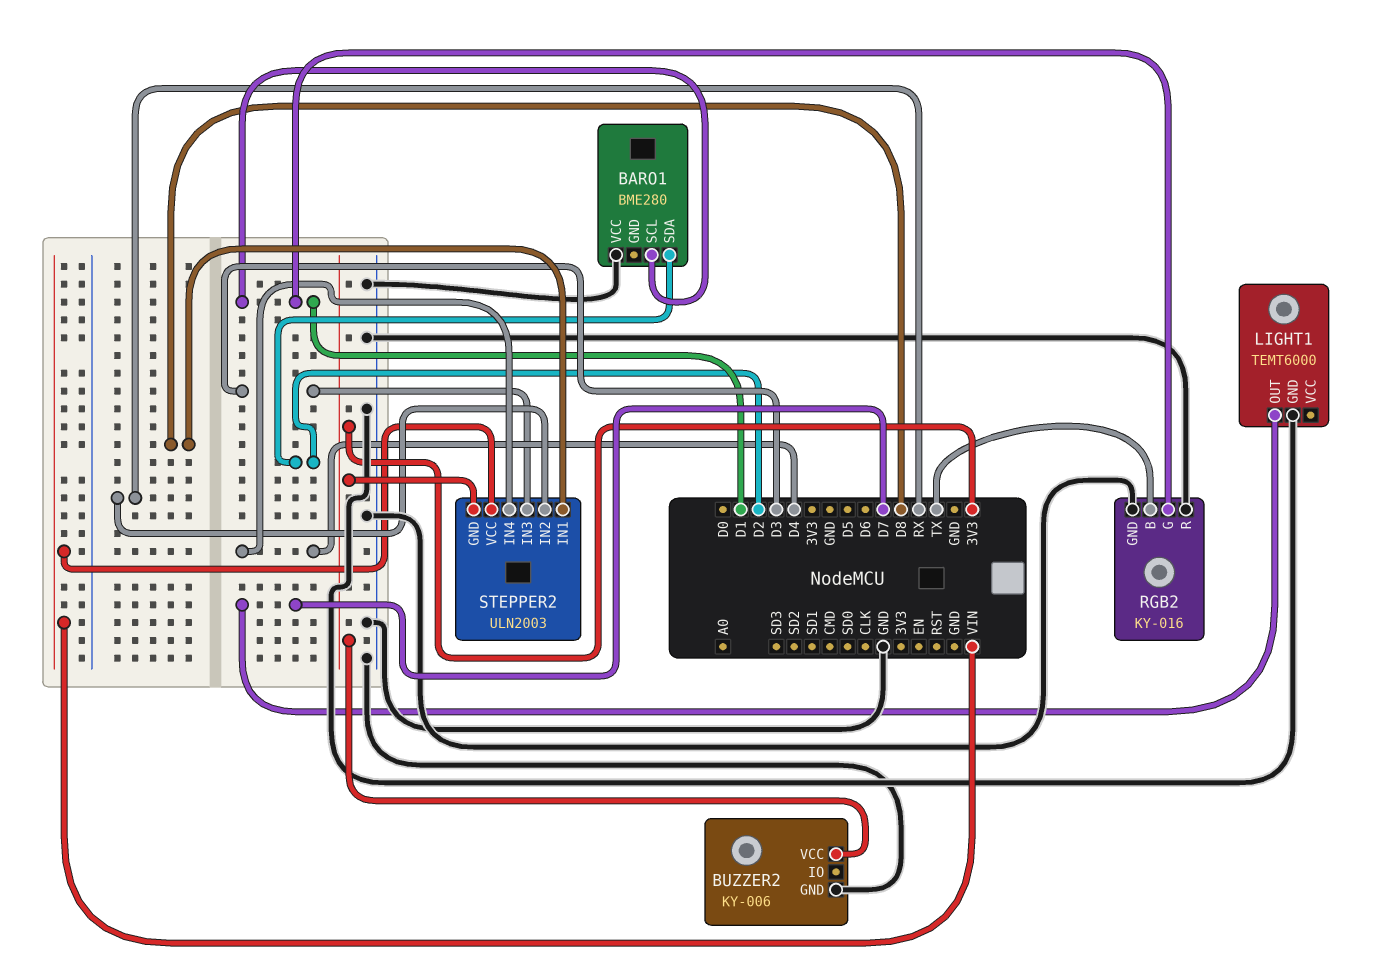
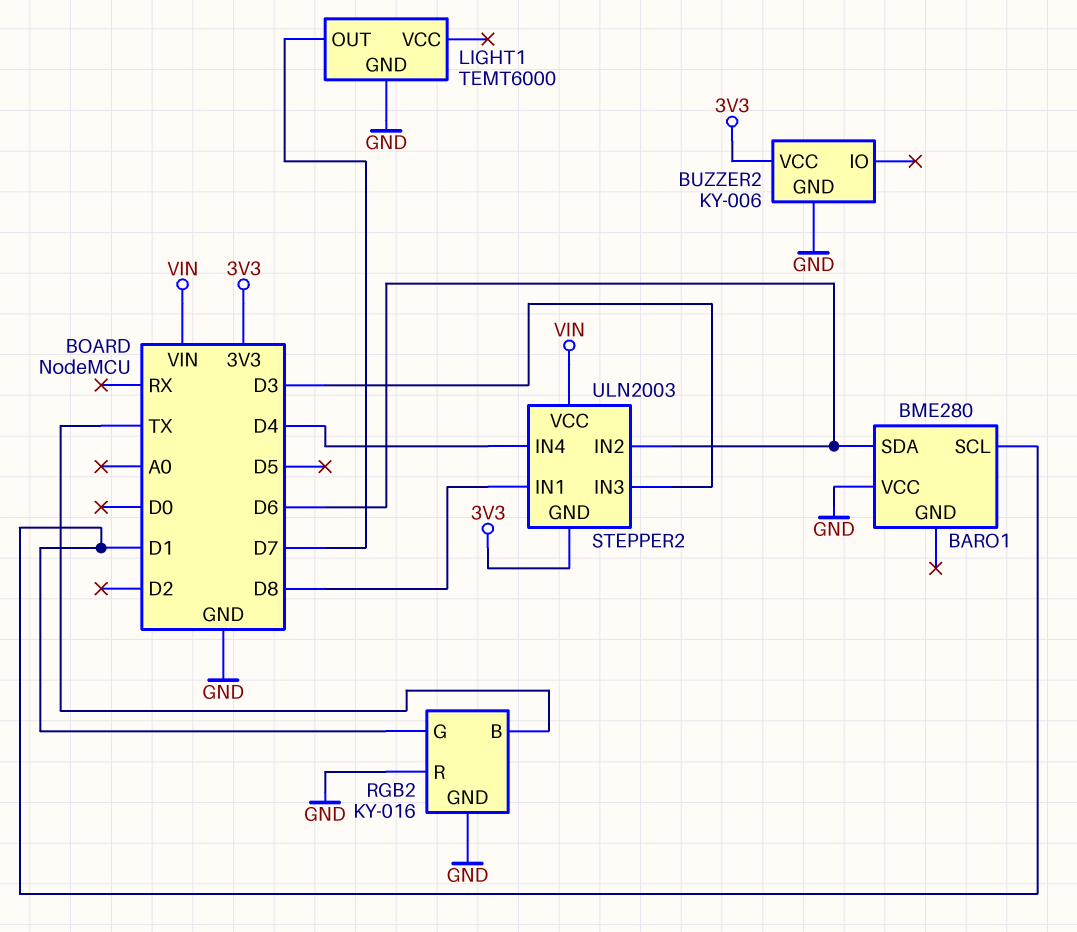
BARO1 pin SDA: D2 -> D6
STEPPER2 pin IN2: RX -> D6

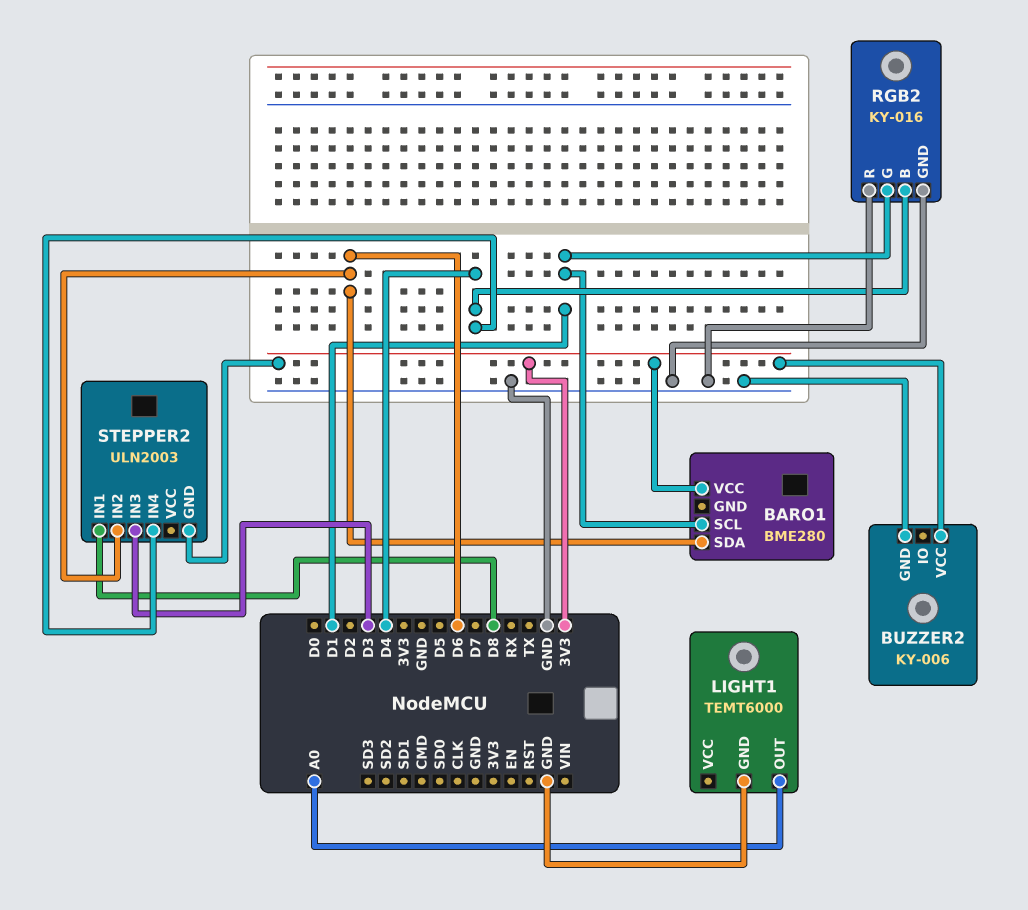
BARO1 pin VCC: GND -> 3V3
LIGHT1 pin OUT: D7 -> A0
RGB2 pin B: TX -> D4
STEPPER2 pin VCC: VIN -> none

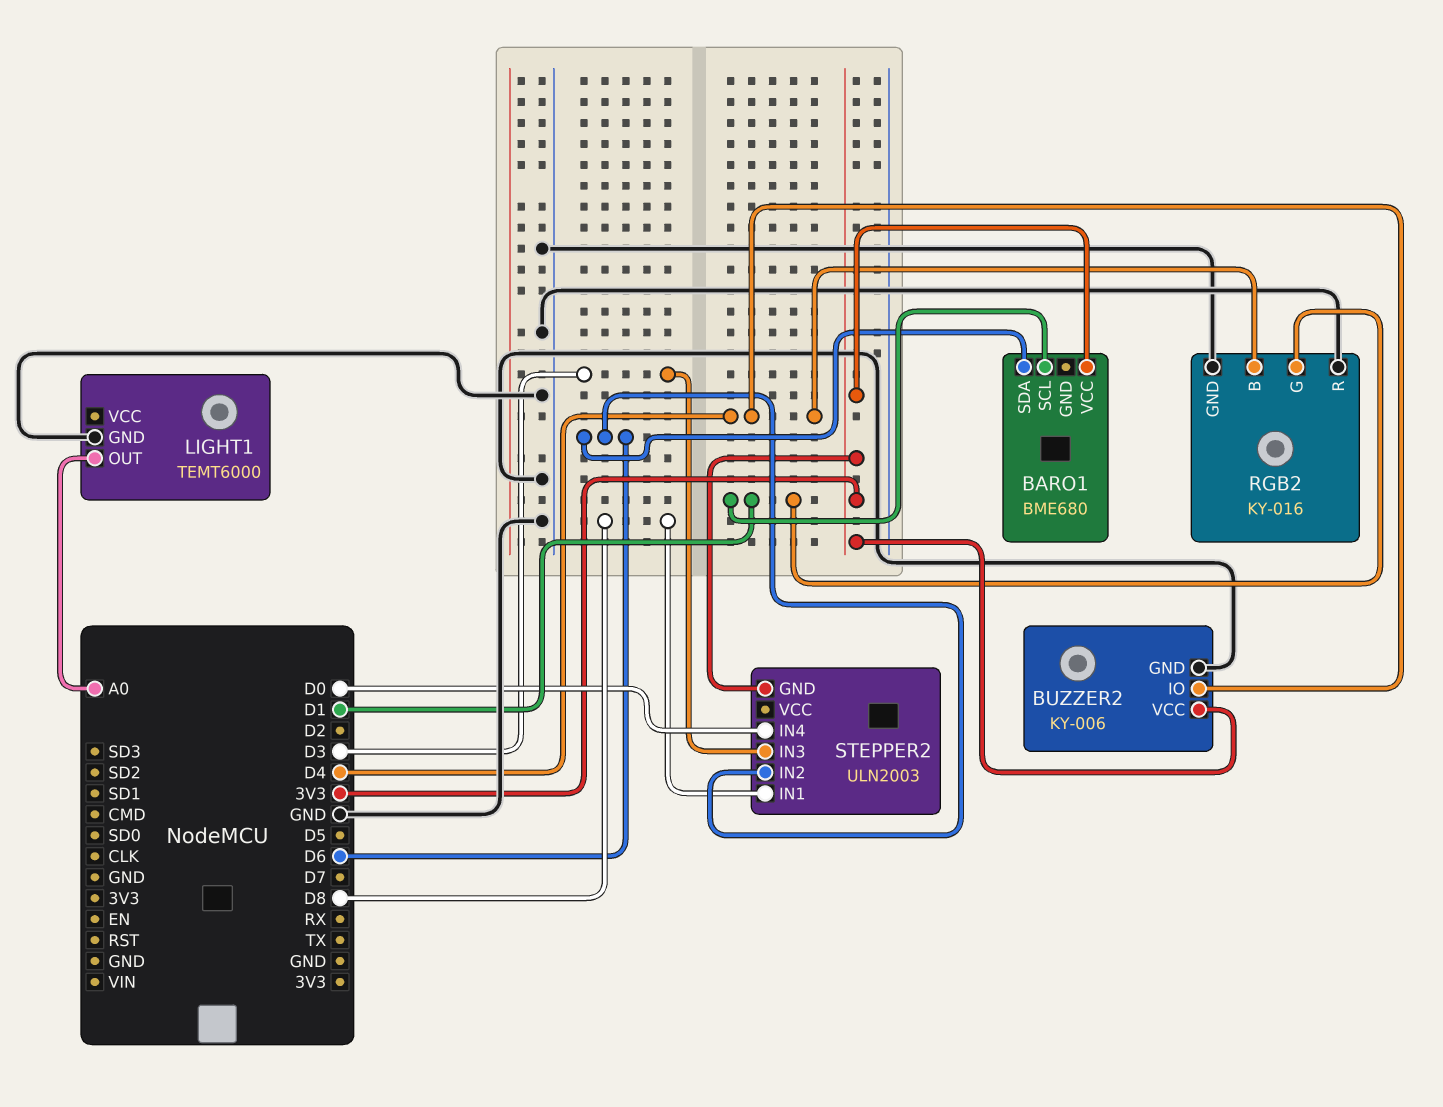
BARO1: BME280 -> BME680
BUZZER2 pin IO: none -> D4
STEPPER2 pin IN4: D4 -> D0

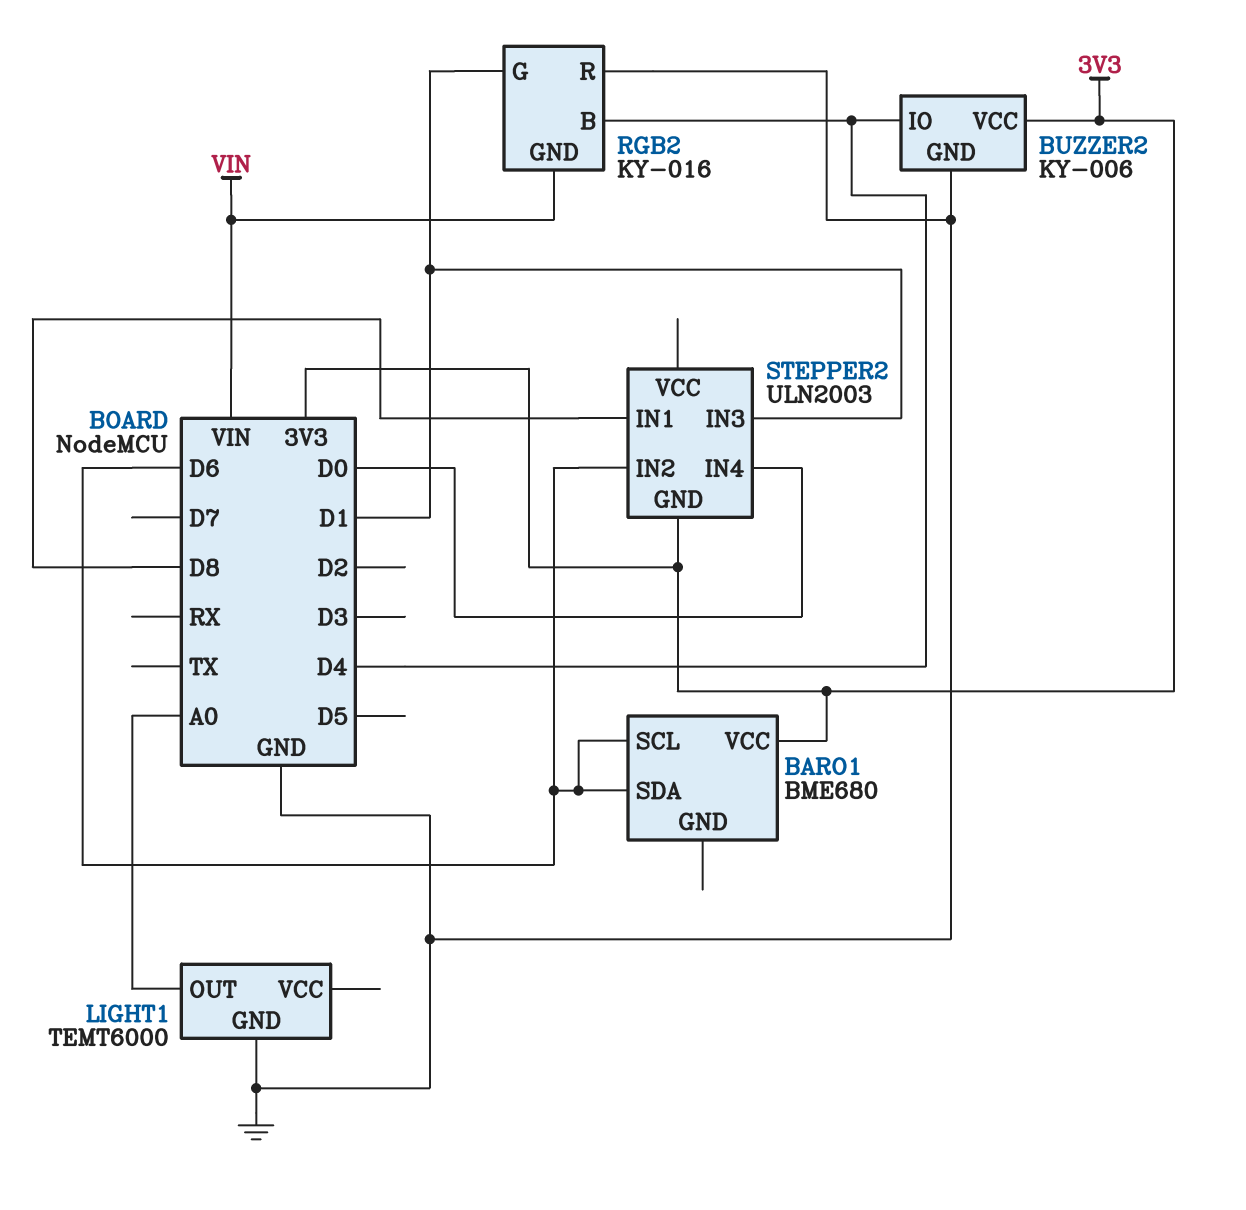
BARO1 pin SCL: D1 -> D6
RGB2 pin GND: GND -> VIN
STEPPER2 pin IN3: D3 -> D1

